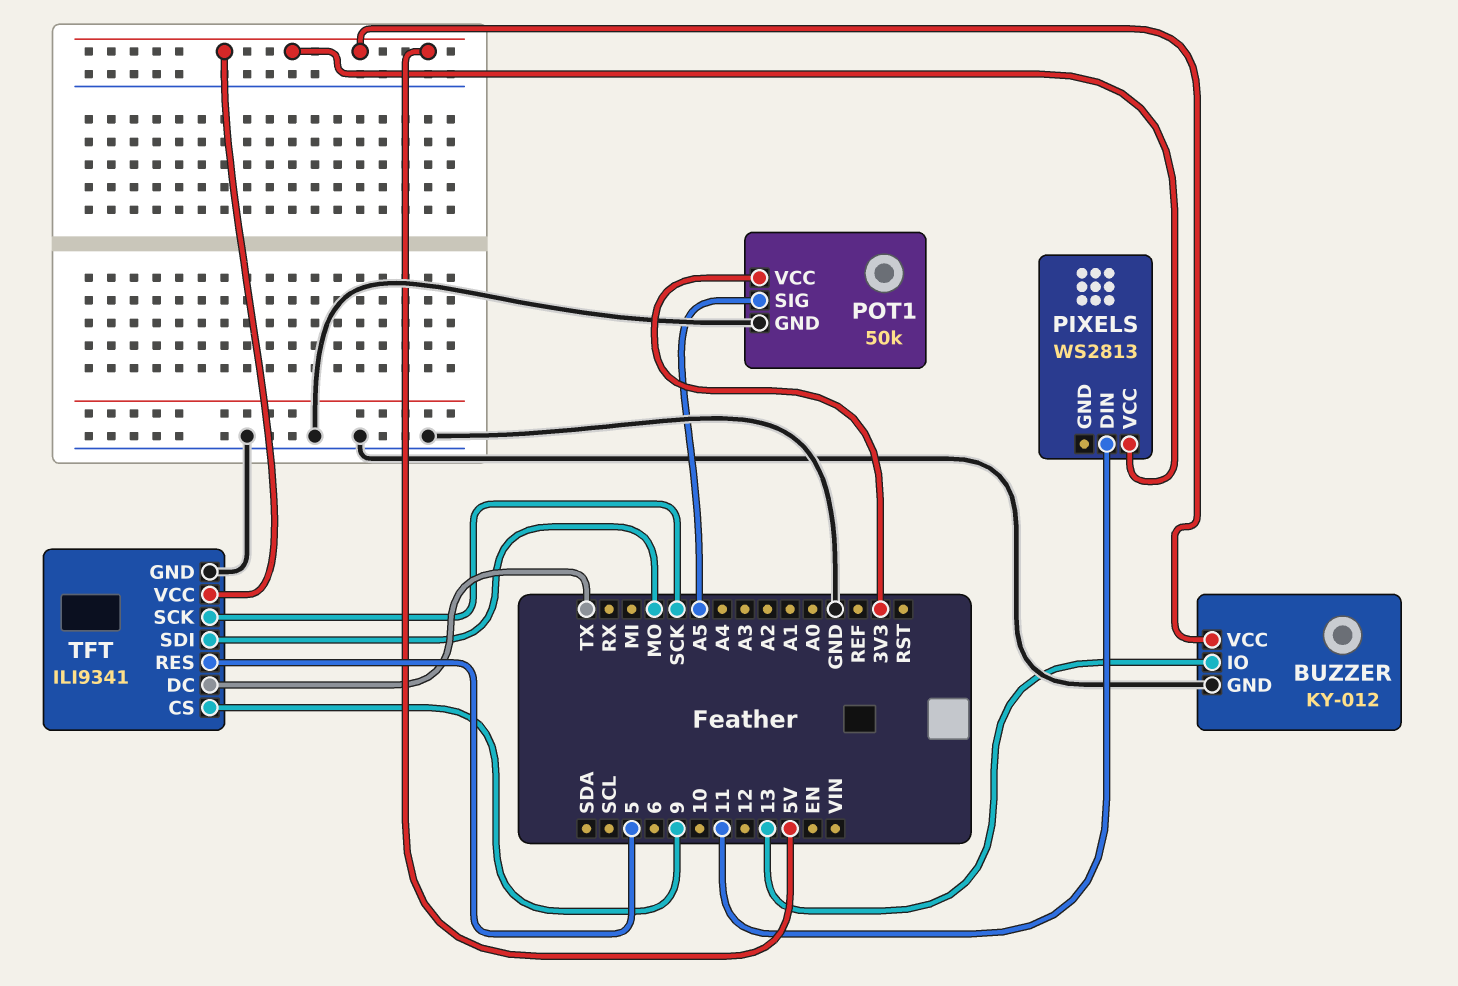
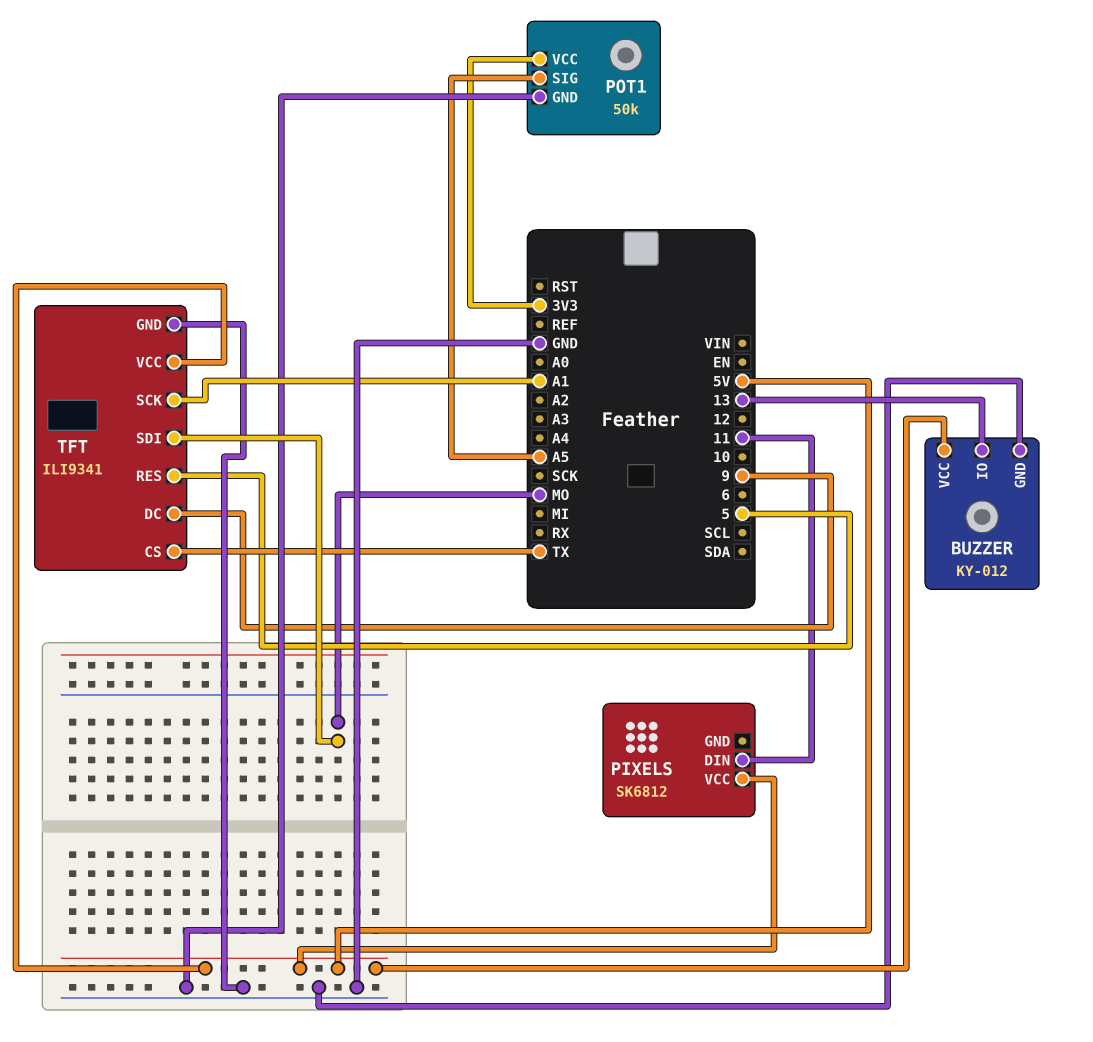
PIXELS: WS2813 -> SK6812
TFT pin CS: 9 -> TX
TFT pin DC: TX -> 9
TFT pin SCK: SCK -> A1

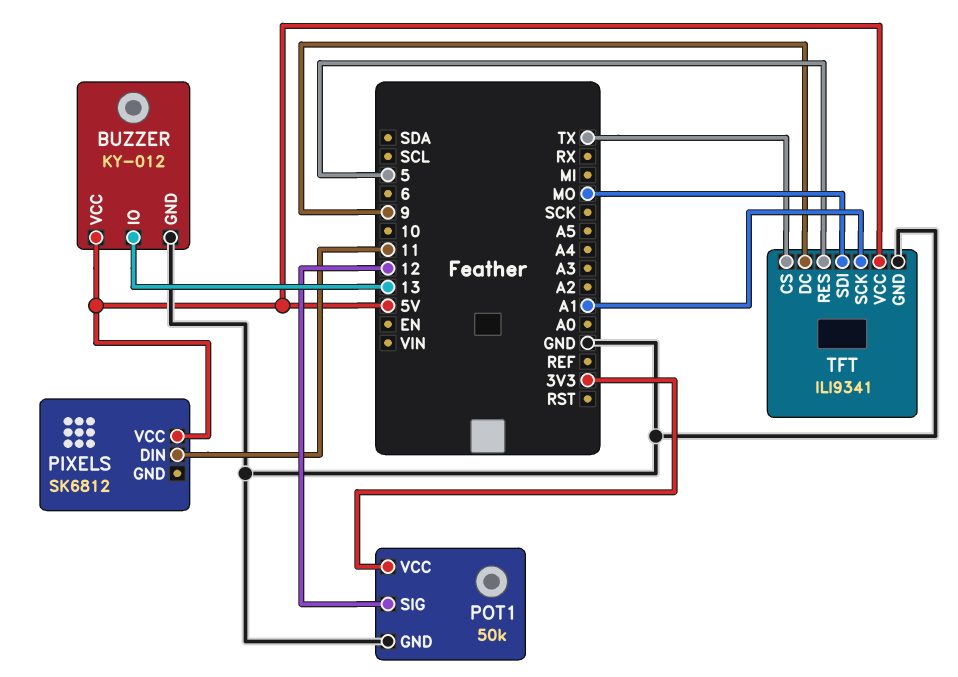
POT1 pin SIG: A5 -> 12

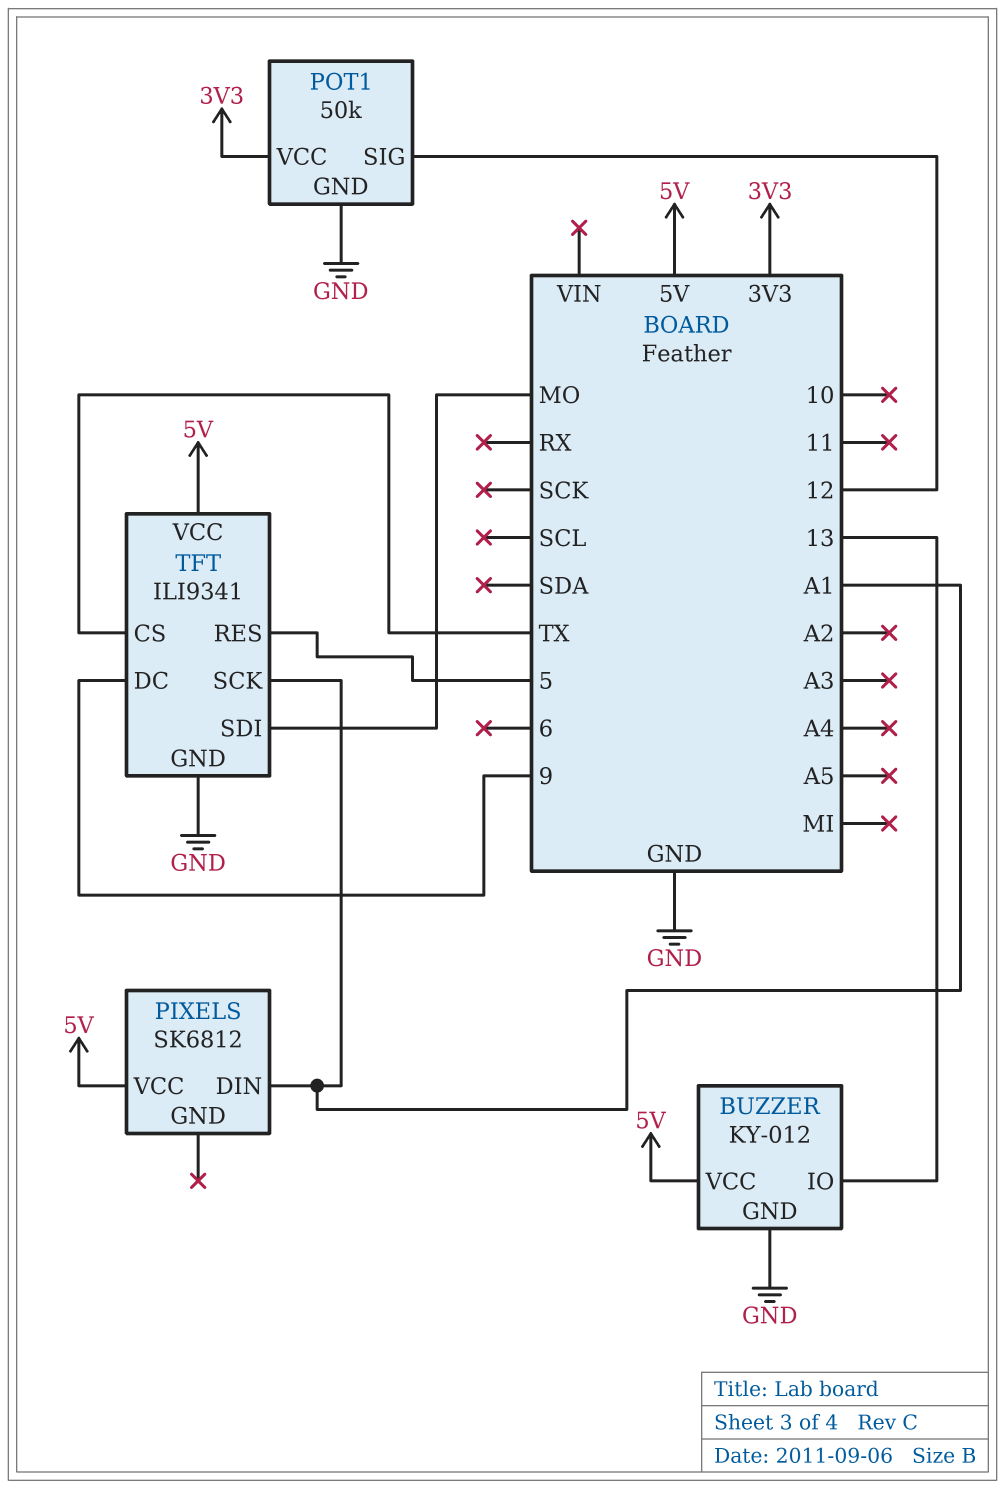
PIXELS pin DIN: 11 -> A1

